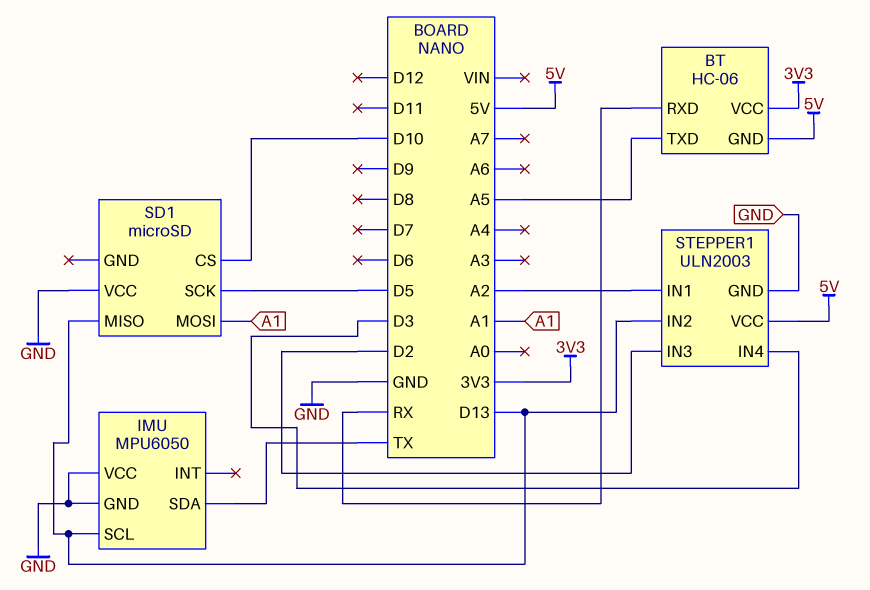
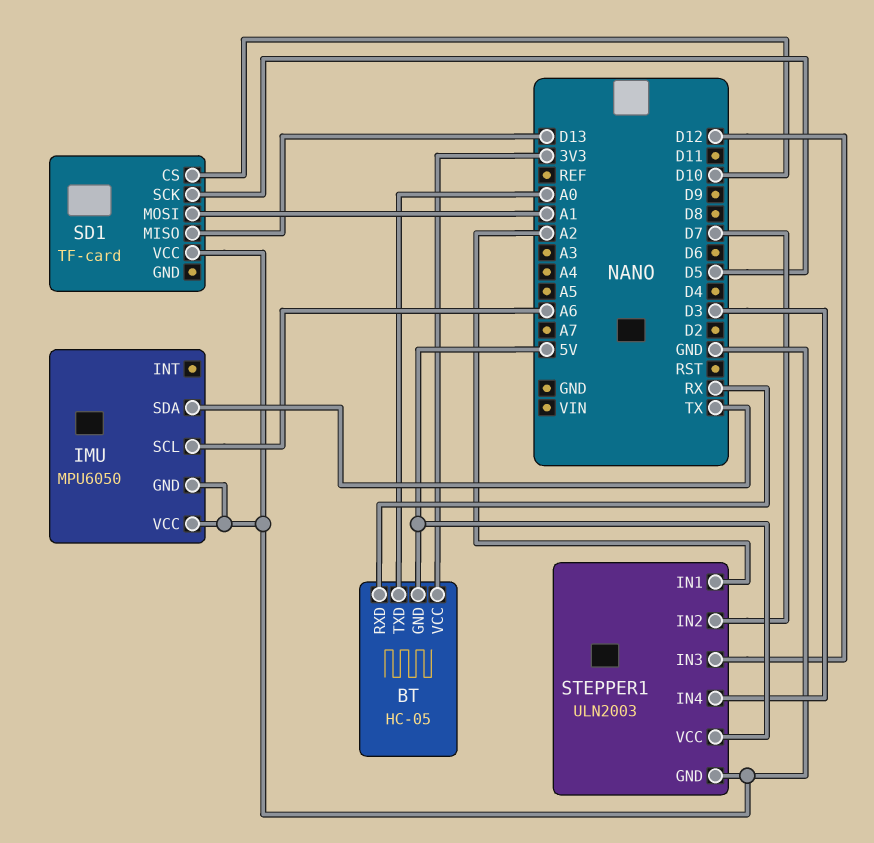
BT: HC-06 -> HC-05
BT pin TXD: A5 -> A0
IMU pin SCL: D13 -> A6
SD1: microSD -> TF-card
STEPPER1 pin IN2: D13 -> D7
STEPPER1 pin IN3: D2 -> D12

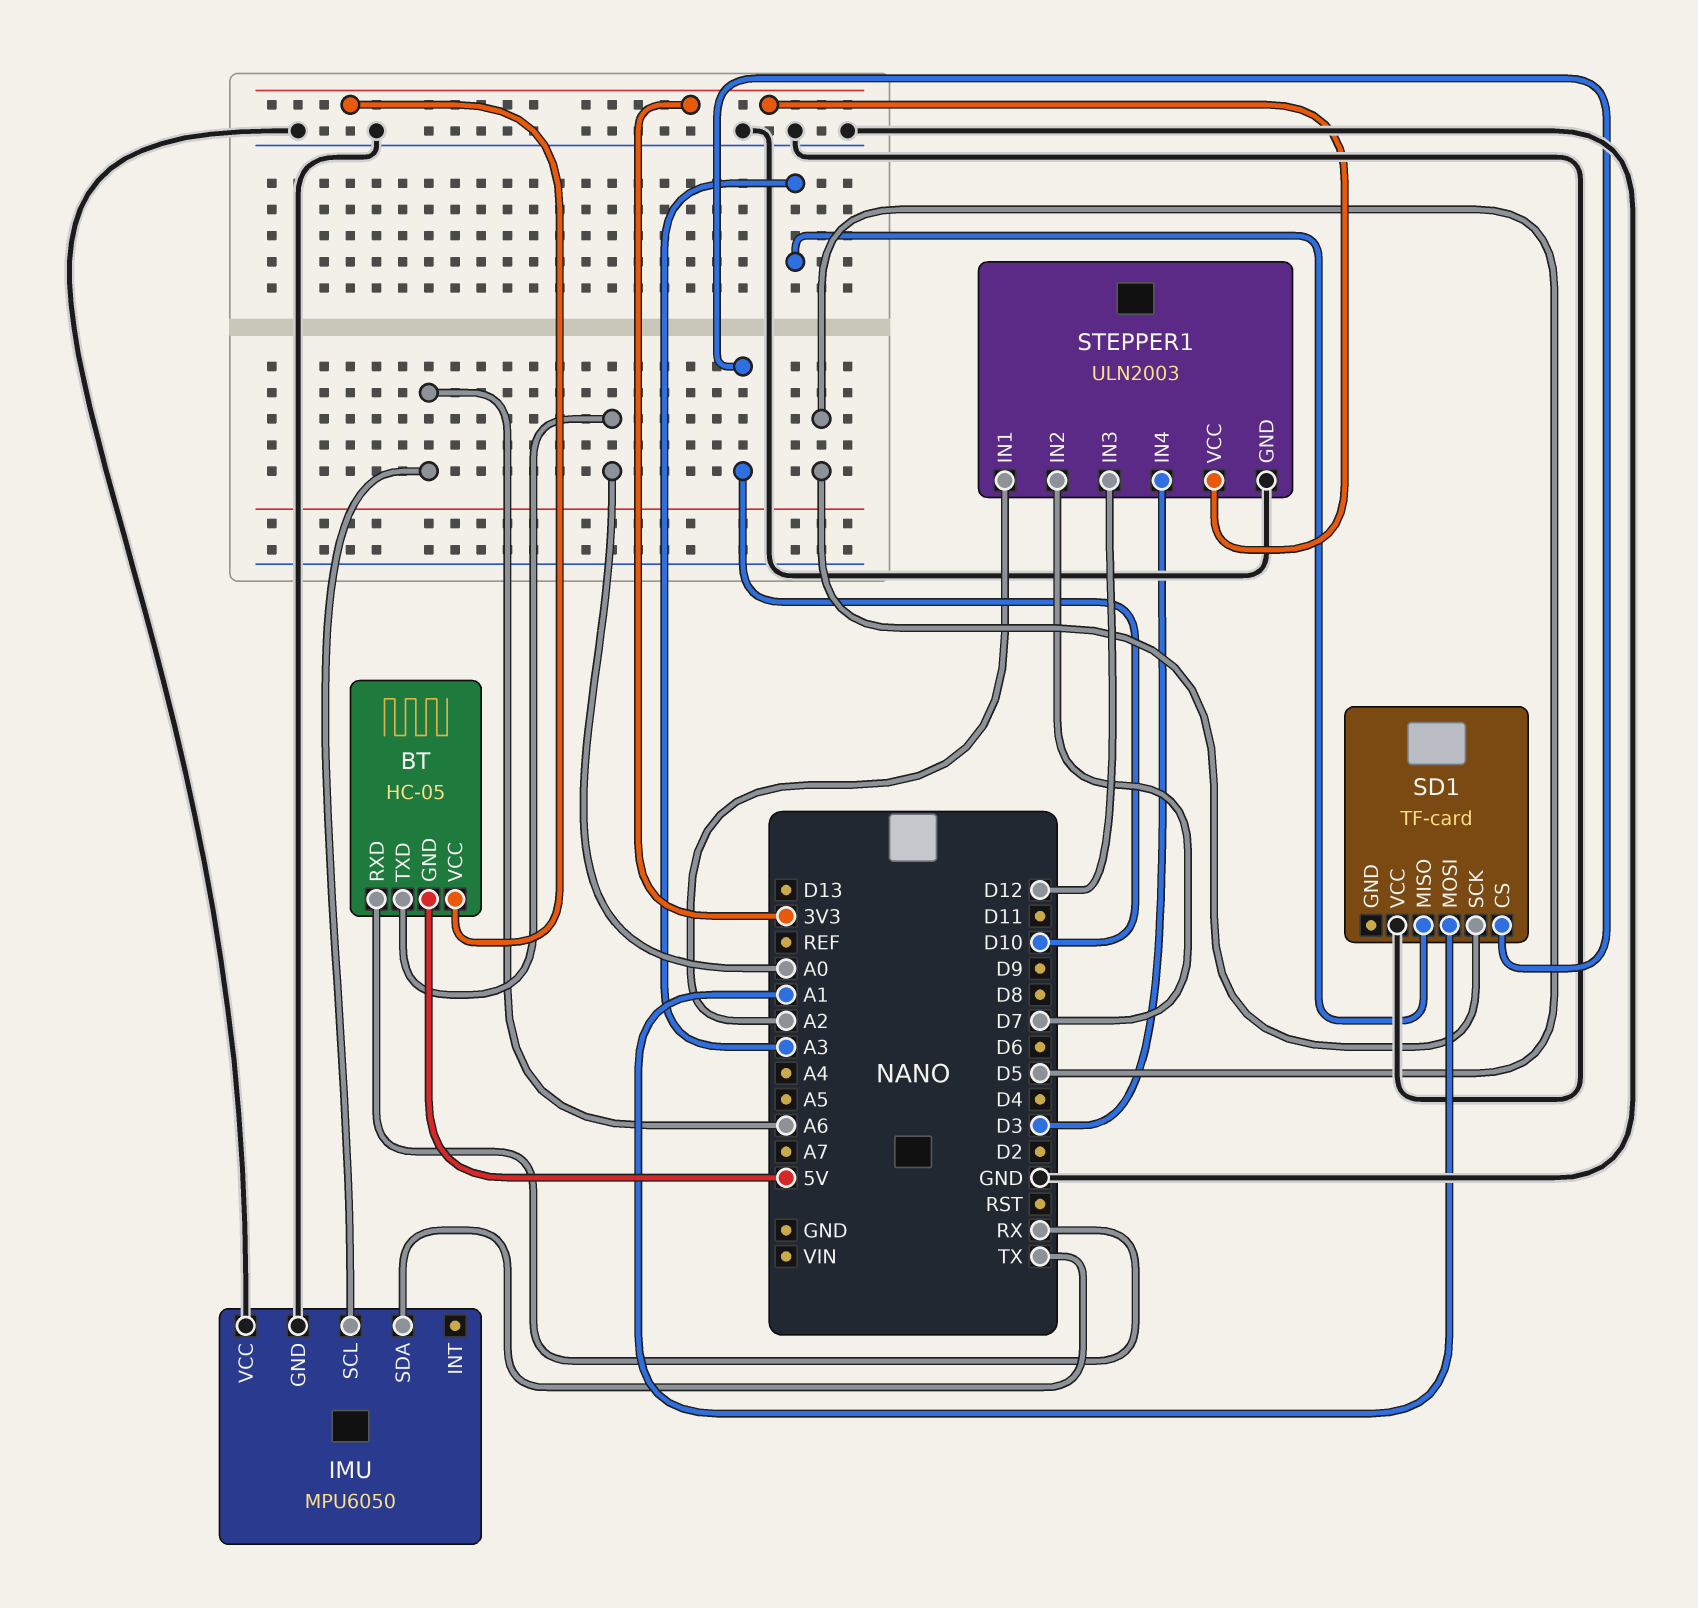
SD1 pin MISO: D13 -> A3
STEPPER1 pin VCC: 5V -> 3V3

